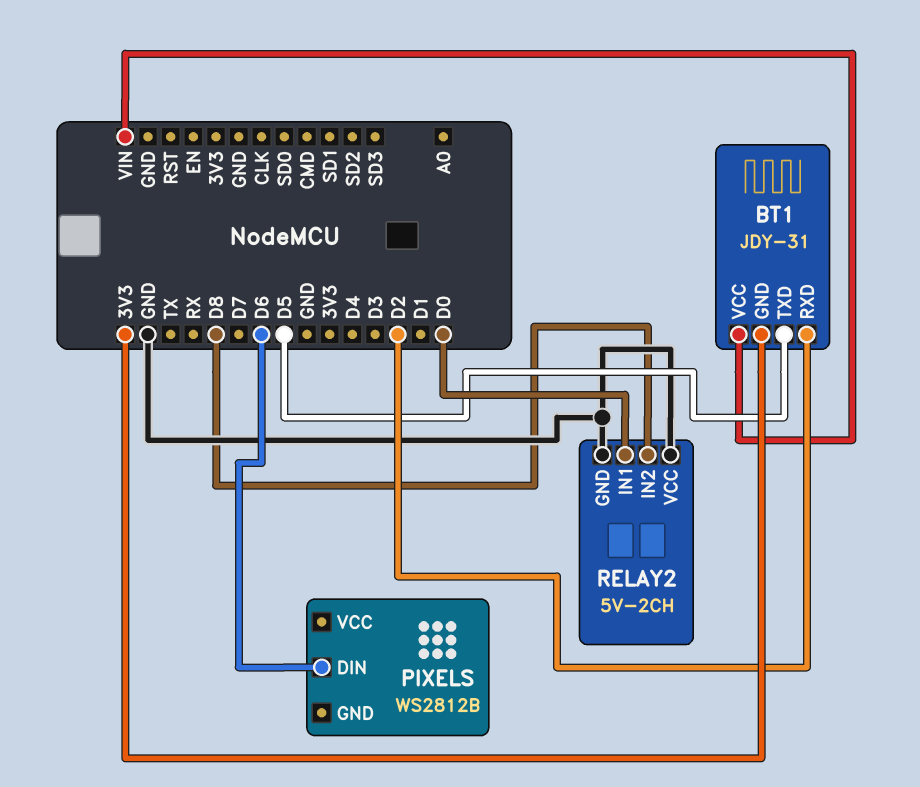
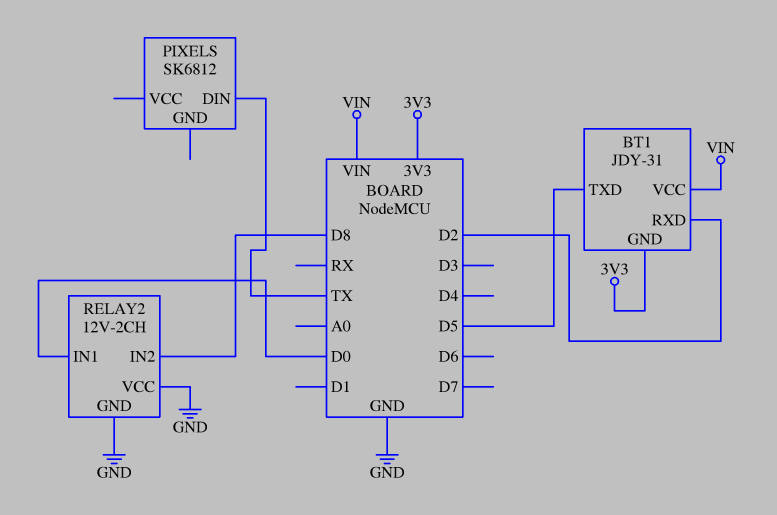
PIXELS: WS2812B -> SK6812
PIXELS pin DIN: D6 -> TX
RELAY2: 5V-2CH -> 12V-2CH

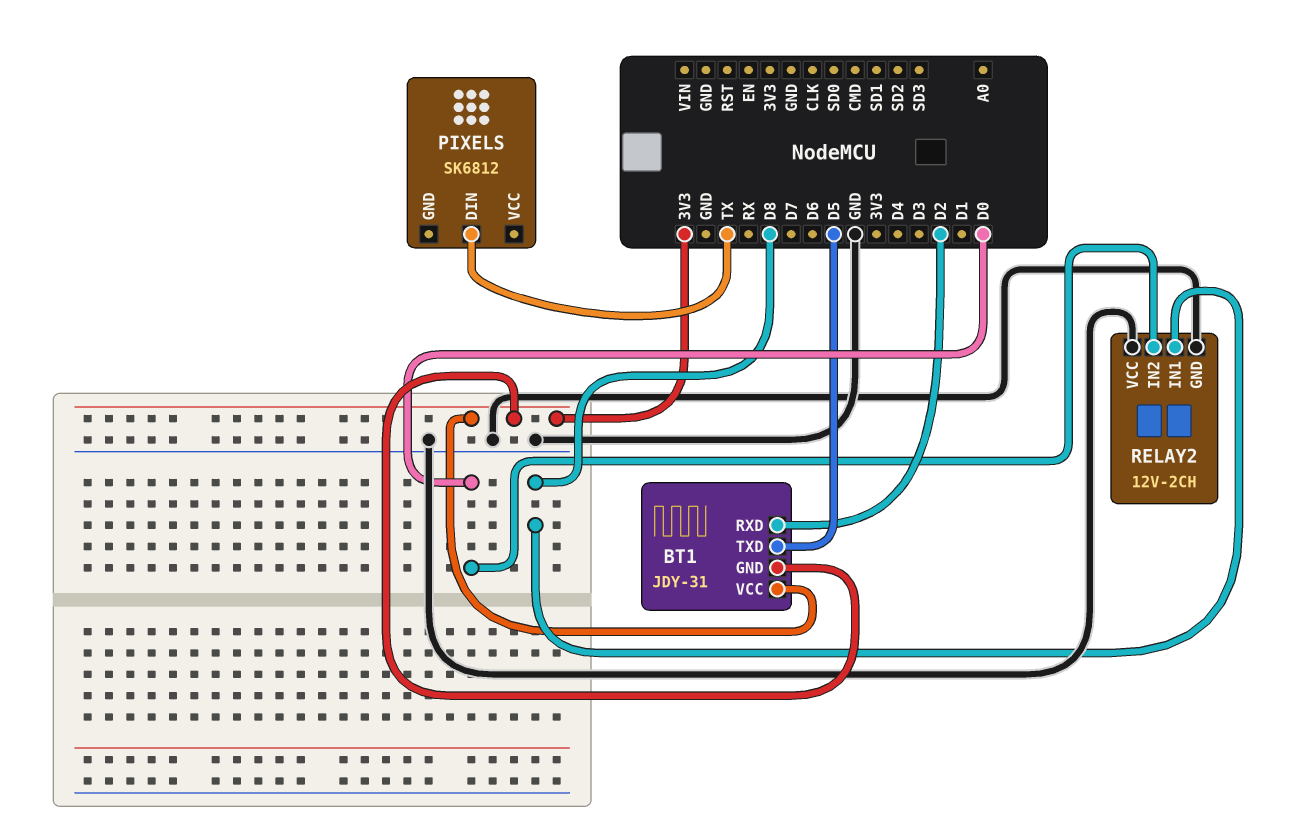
BT1 pin VCC: VIN -> 3V3
RELAY2 pin IN1: D0 -> D8
RELAY2 pin IN2: D8 -> D0

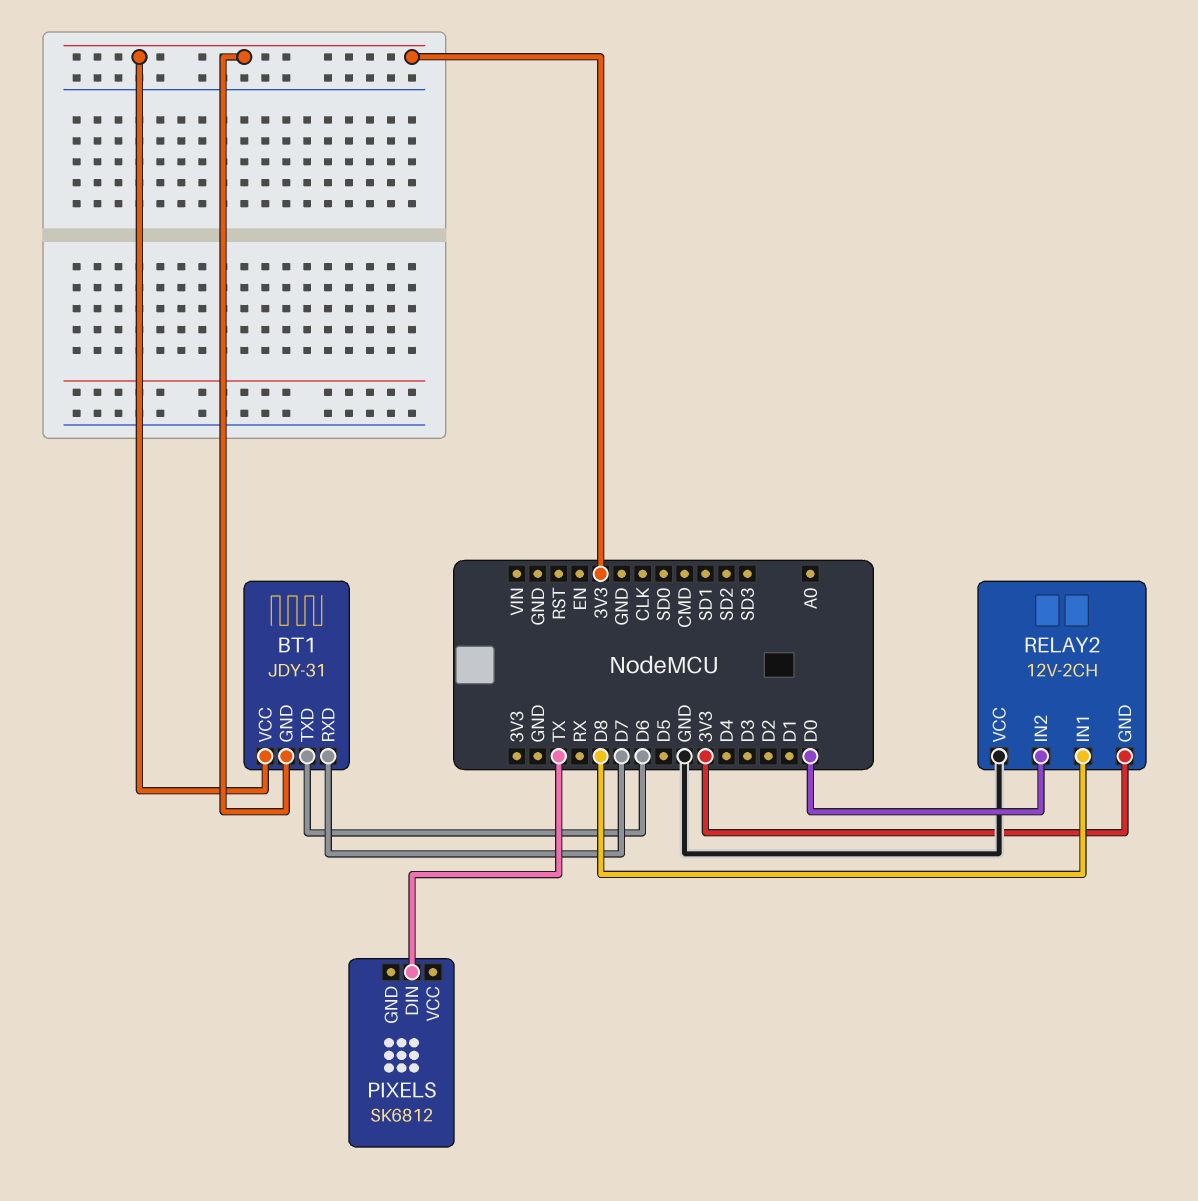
BT1 pin RXD: D2 -> D7
BT1 pin TXD: D5 -> D6
RELAY2 pin GND: GND -> 3V3

